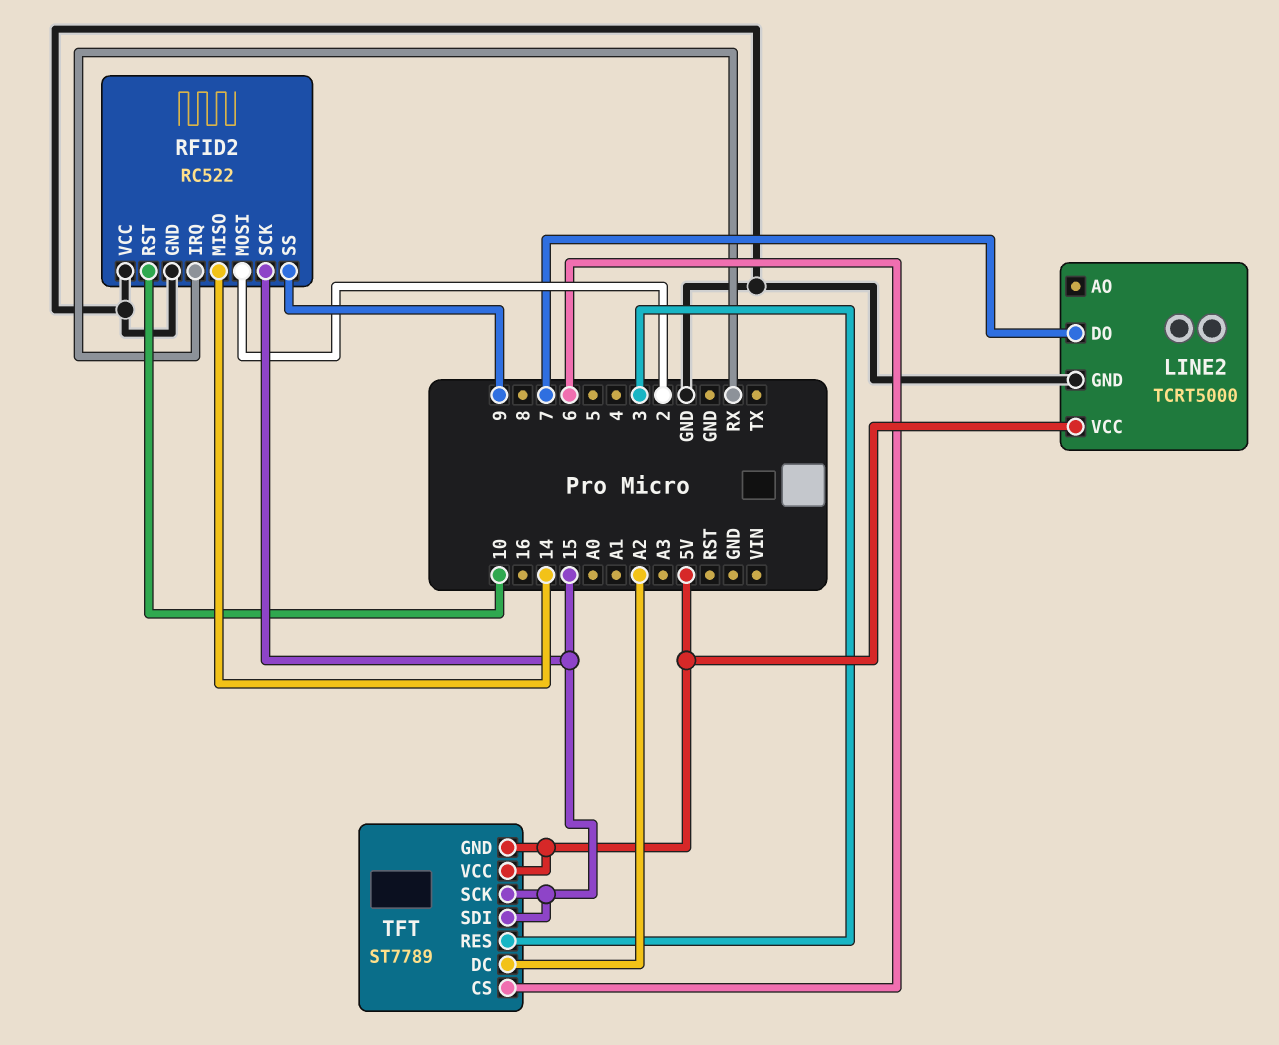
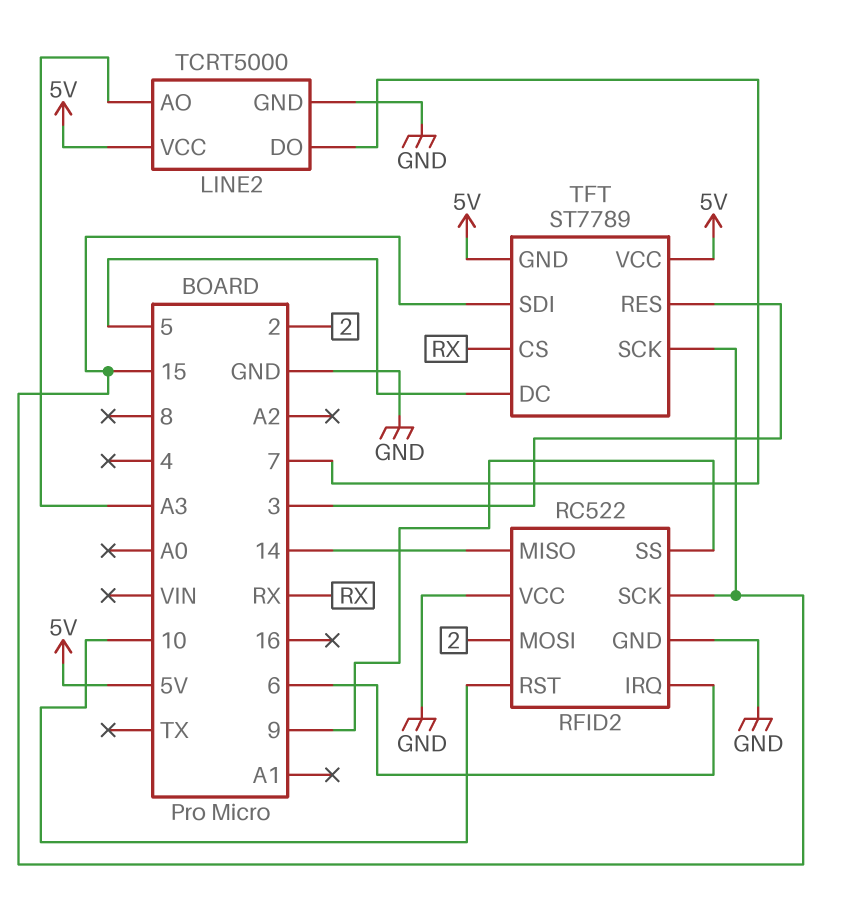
LINE2 pin AO: none -> A3
RFID2 pin IRQ: RX -> 6
TFT pin CS: 6 -> RX
TFT pin DC: A2 -> 5

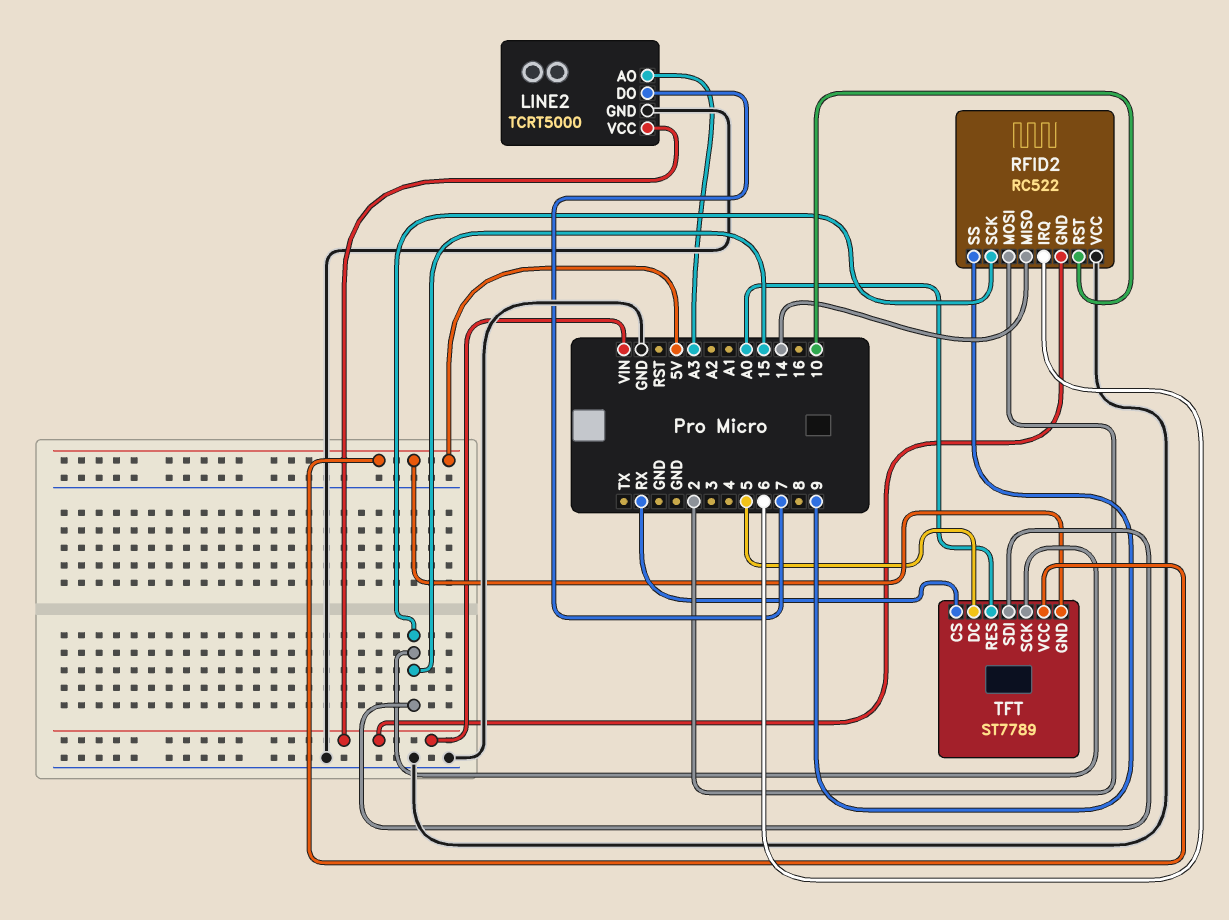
LINE2 pin VCC: 5V -> VIN
RFID2 pin GND: GND -> VIN
TFT pin RES: 3 -> A0

